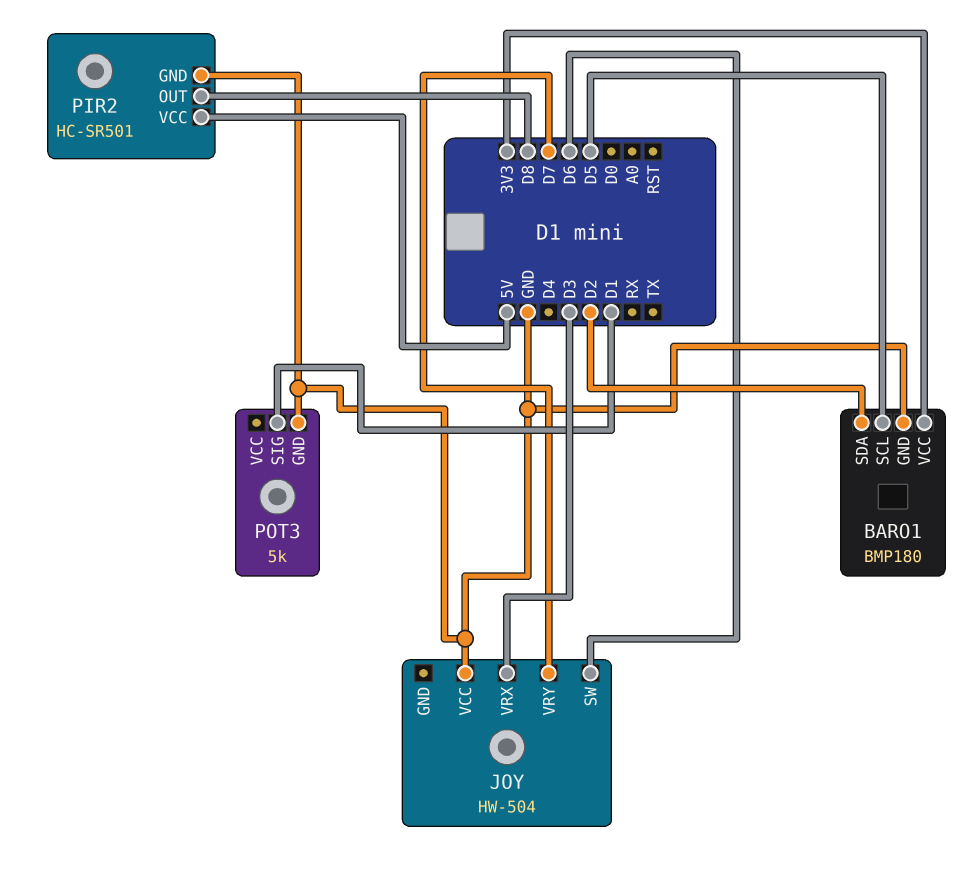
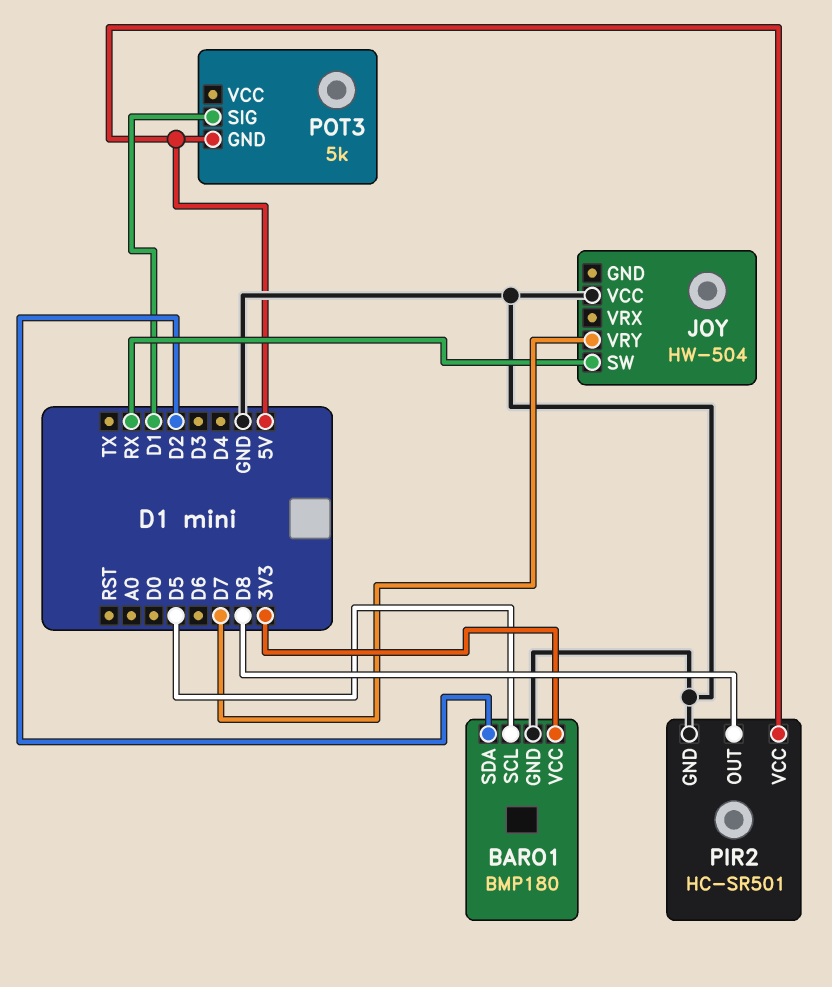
JOY pin SW: D6 -> RX
JOY pin VRX: D3 -> none
POT3 pin GND: GND -> 5V

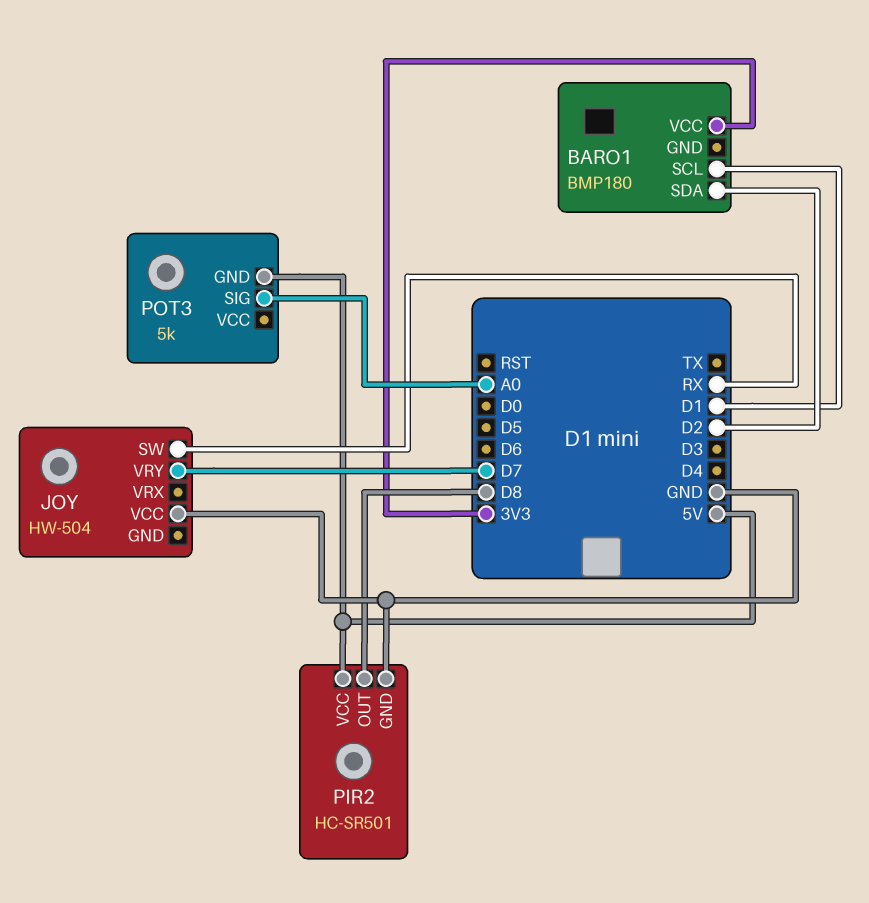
BARO1 pin GND: GND -> none
BARO1 pin SCL: D5 -> D1
POT3 pin SIG: D1 -> A0

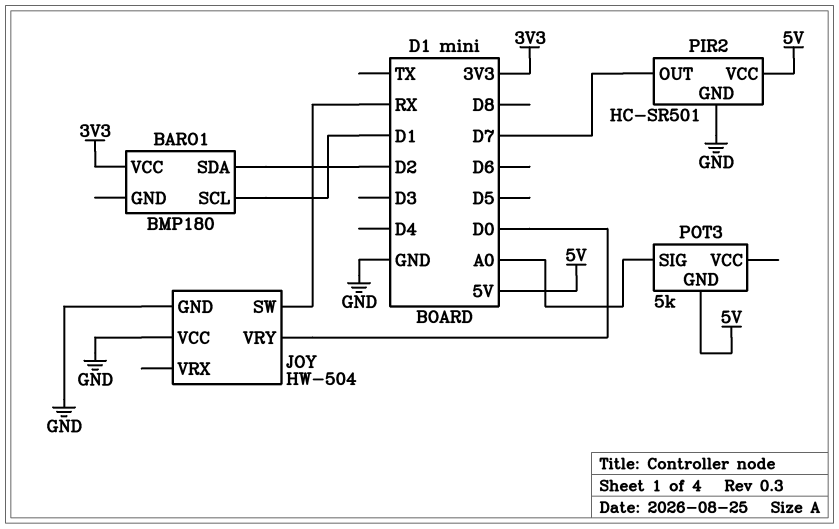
JOY pin GND: none -> GND
JOY pin VRY: D7 -> D0
PIR2 pin OUT: D8 -> D7

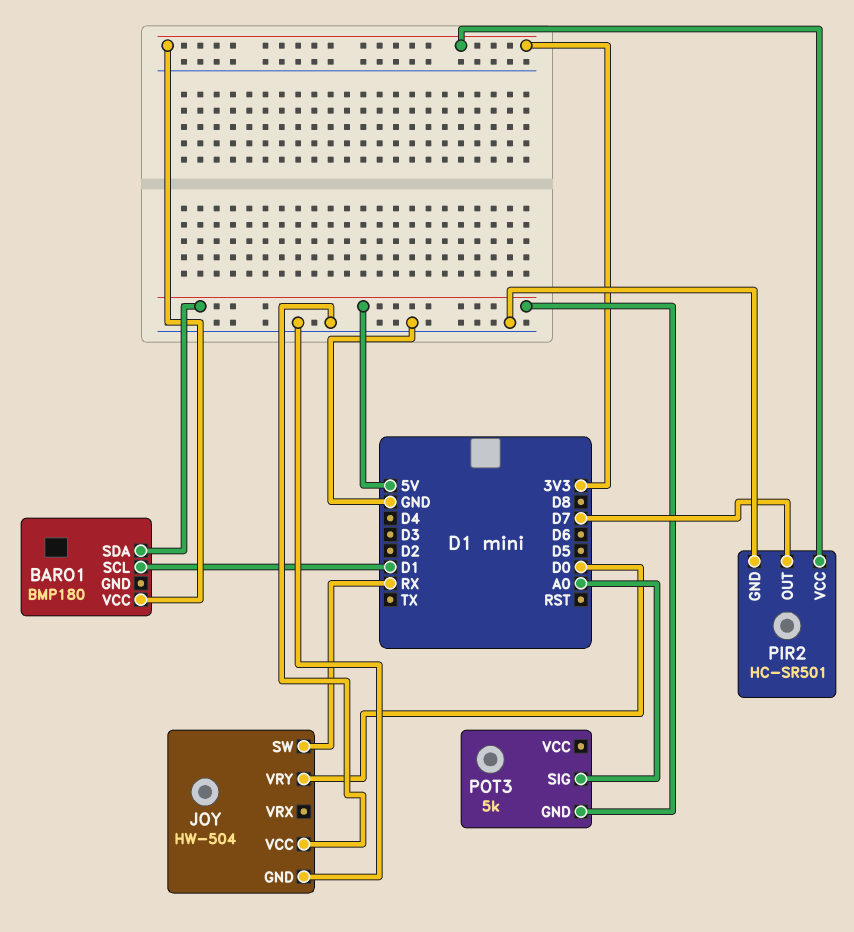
BARO1 pin SDA: D2 -> 5V
PIR2 pin VCC: 5V -> 3V3

